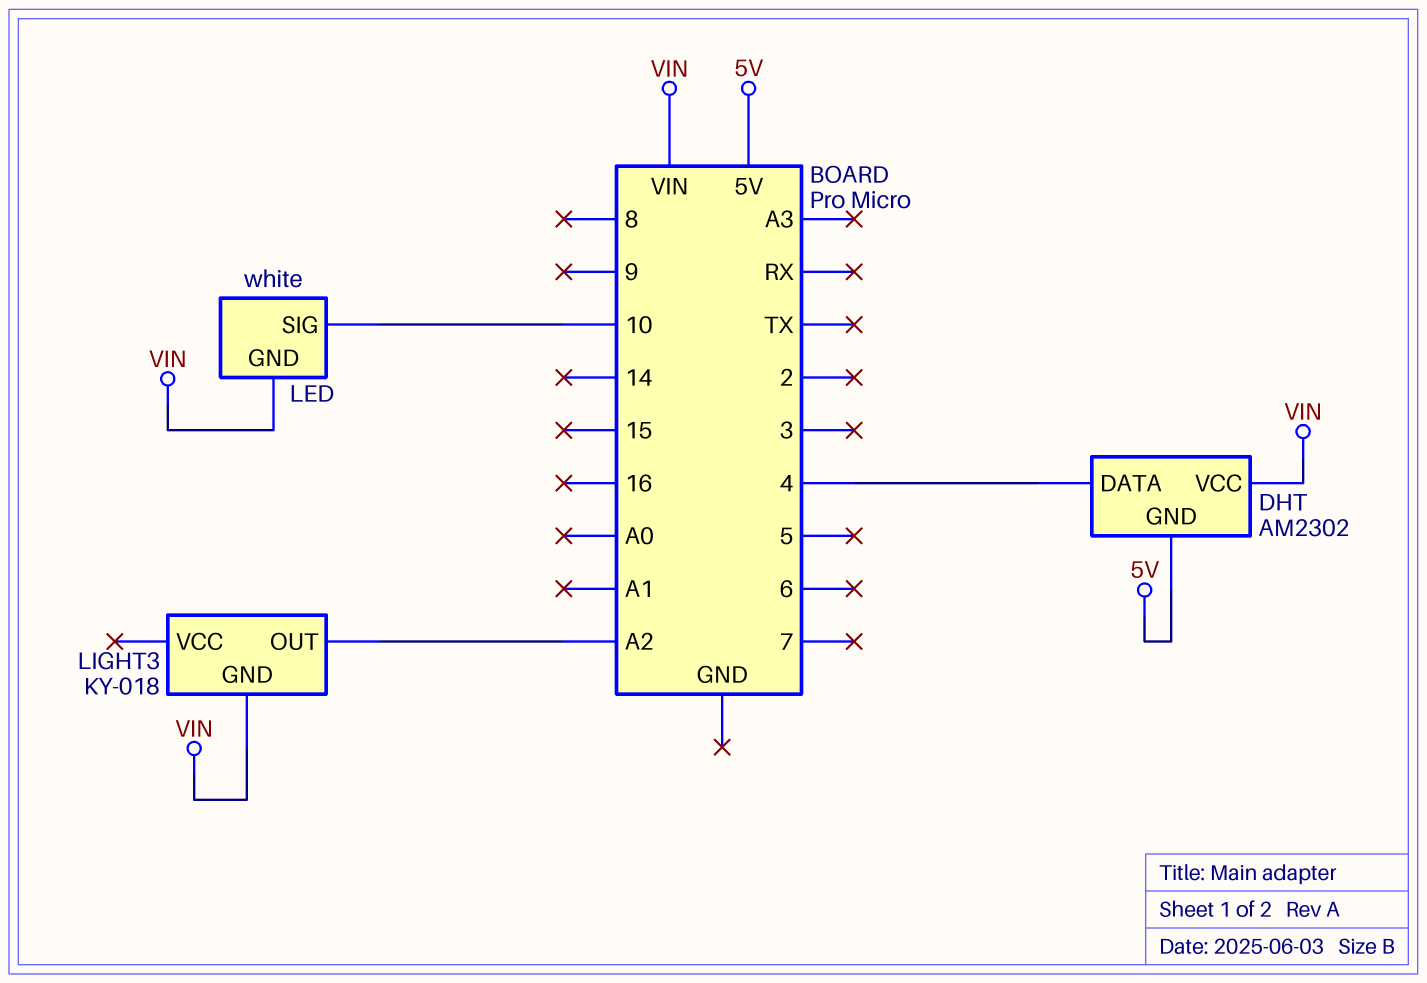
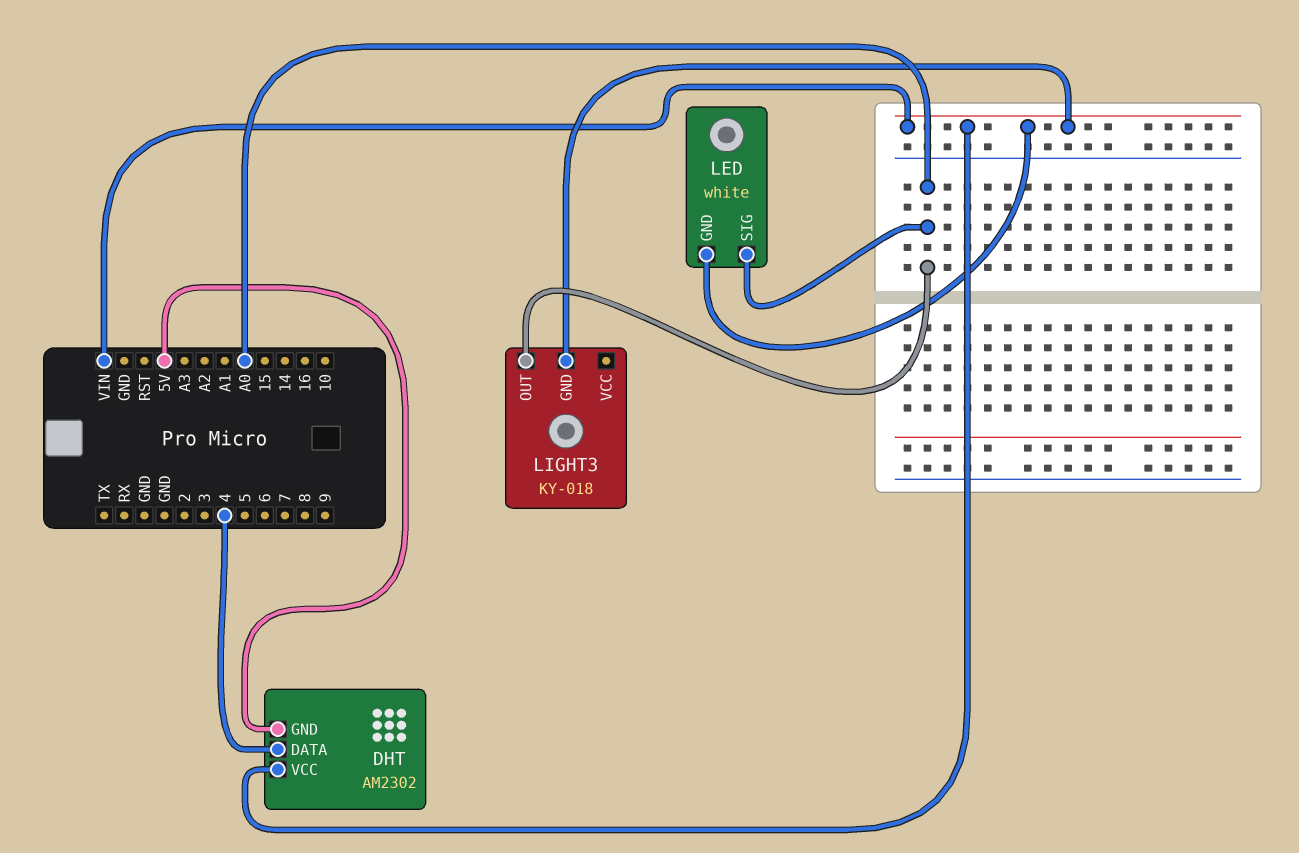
LED pin SIG: 10 -> A0
LIGHT3 pin OUT: A2 -> A0

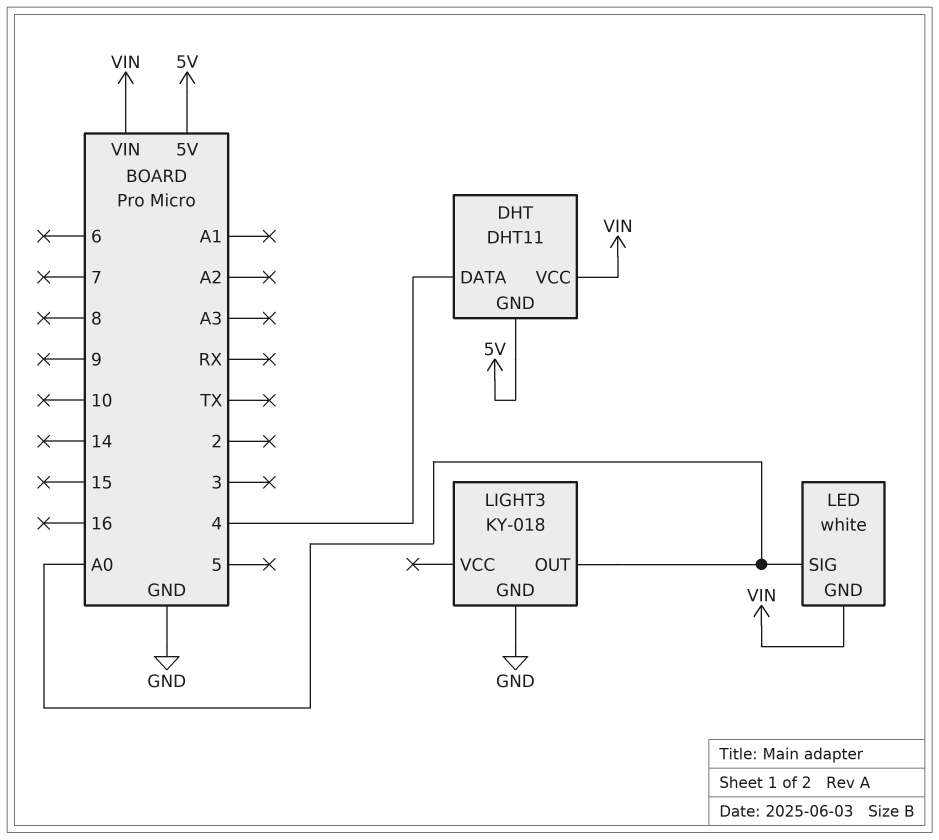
DHT: AM2302 -> DHT11
LIGHT3 pin GND: VIN -> GND

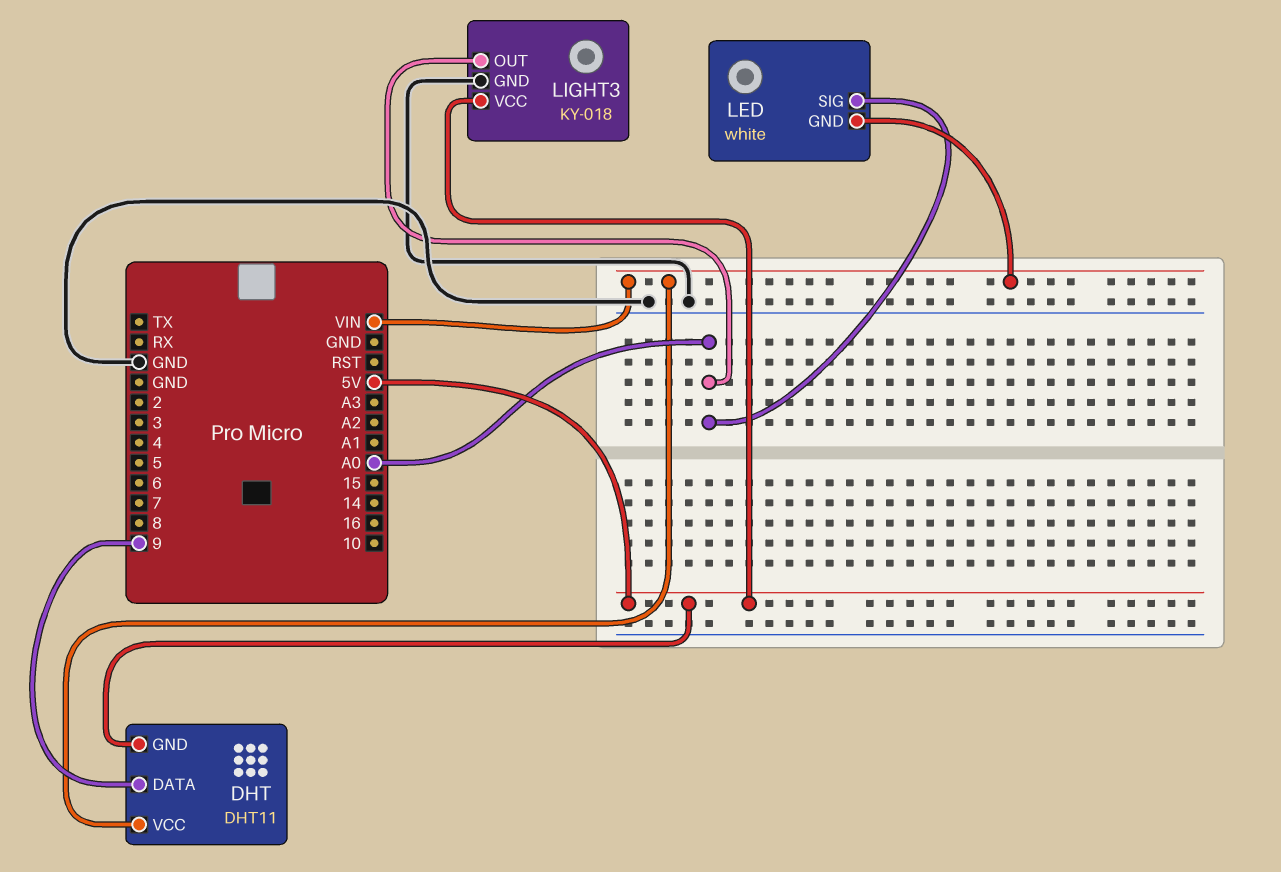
DHT pin DATA: 4 -> 9
LIGHT3 pin VCC: none -> 5V

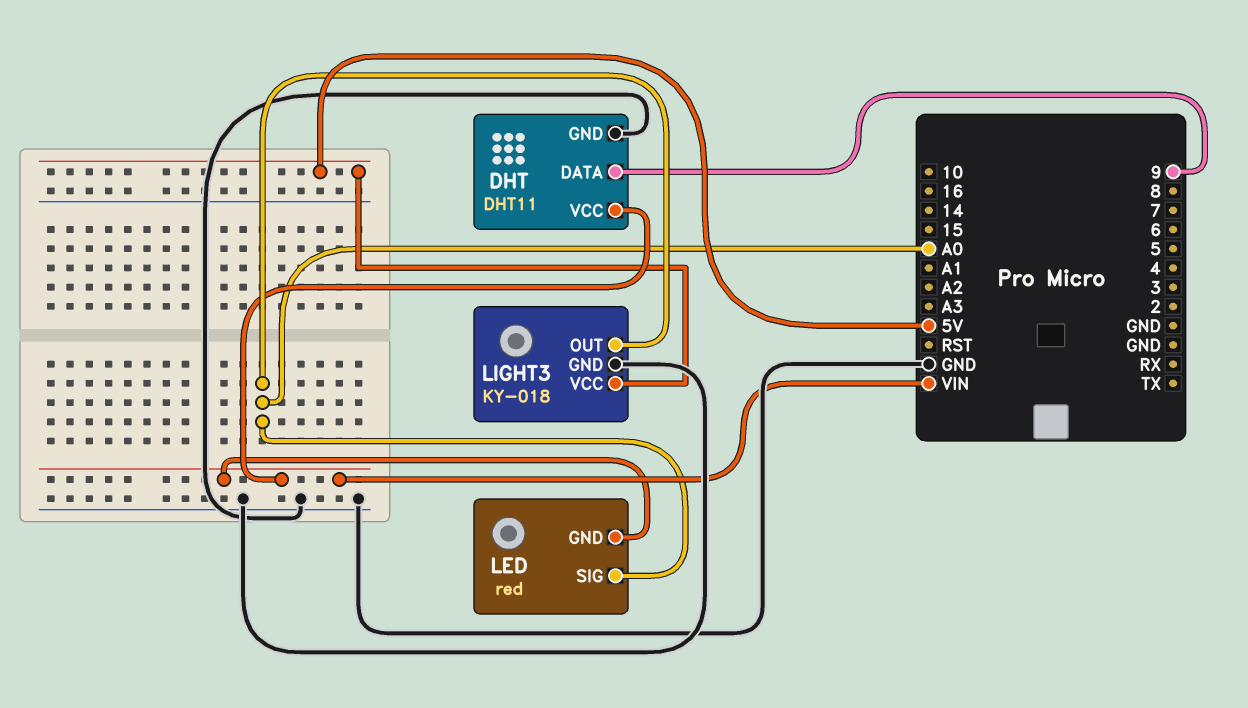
DHT pin GND: 5V -> GND
LED: white -> red

